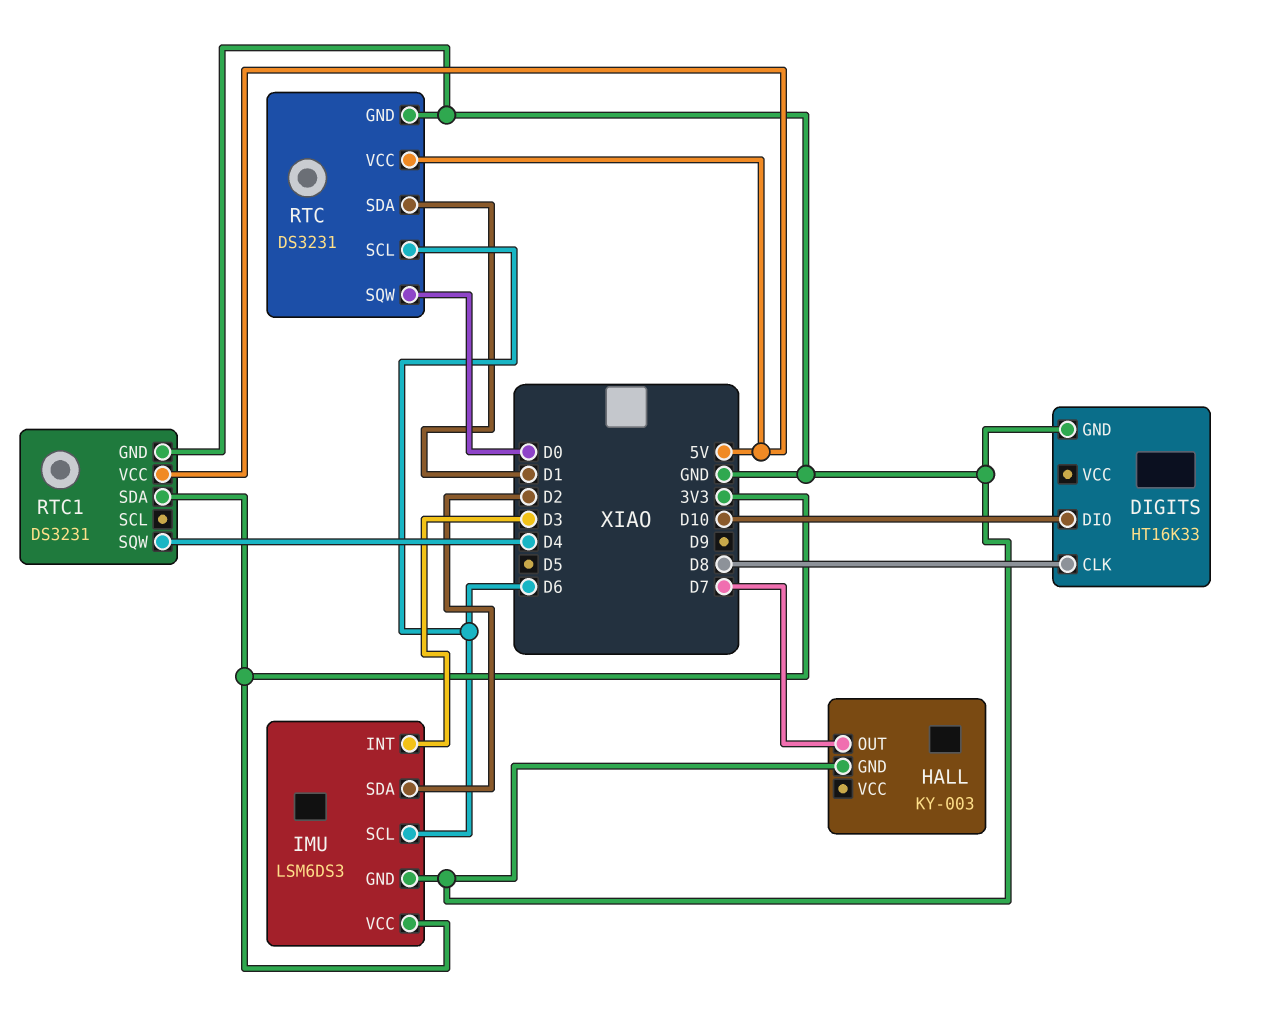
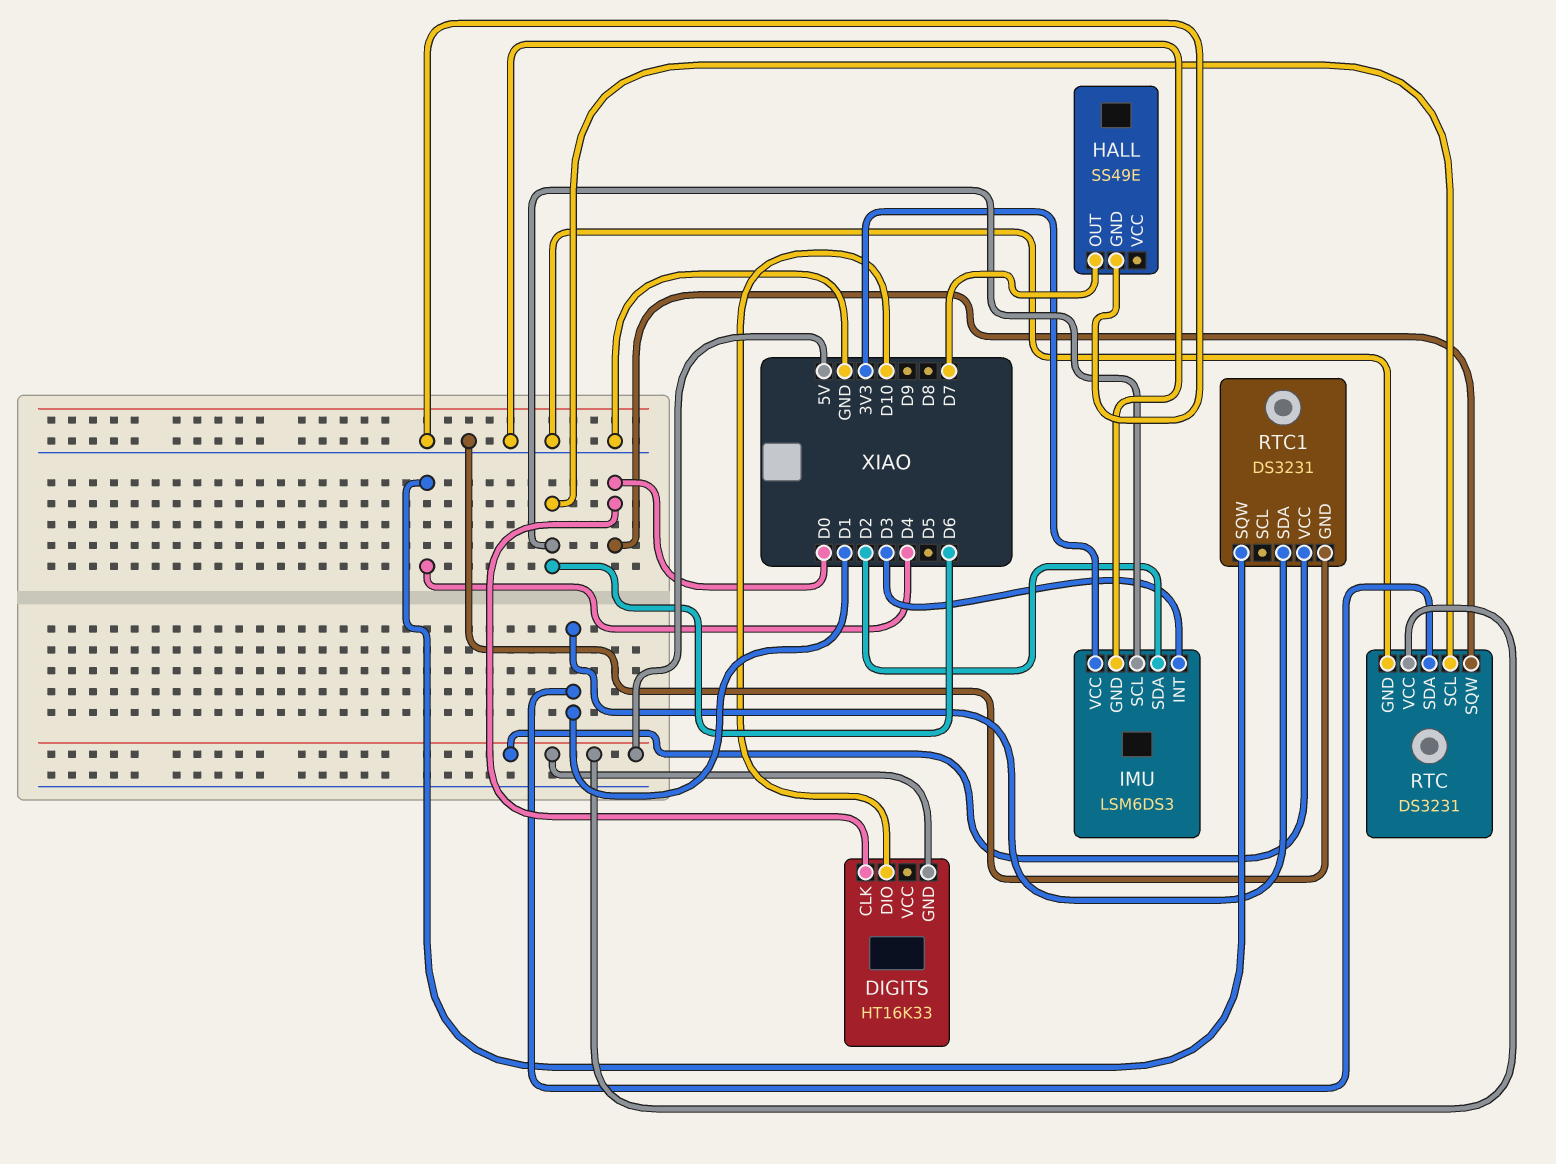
DIGITS pin CLK: D8 -> D0
DIGITS pin GND: GND -> 5V
HALL: KY-003 -> SS49E
RTC1 pin SDA: 3V3 -> D1

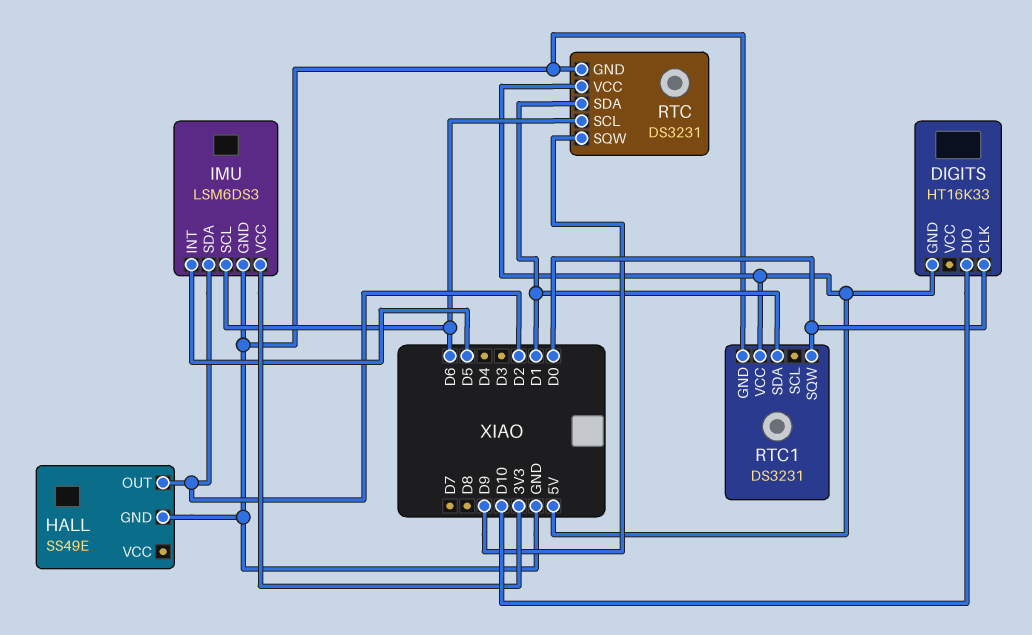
HALL pin OUT: D7 -> D2
IMU pin INT: D3 -> D5
RTC pin SQW: D0 -> D9
RTC1 pin SQW: D4 -> D0

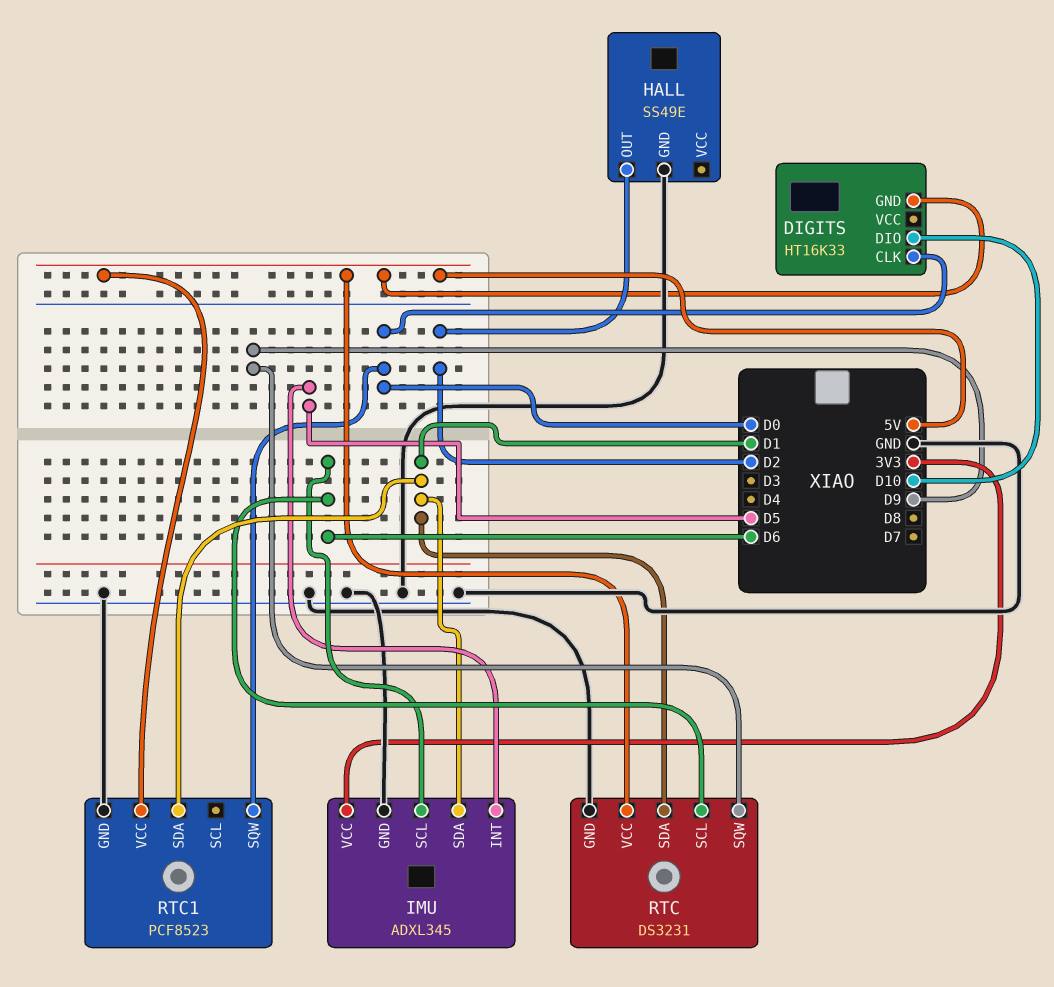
IMU: LSM6DS3 -> ADXL345
IMU pin SDA: D2 -> D1
RTC1: DS3231 -> PCF8523

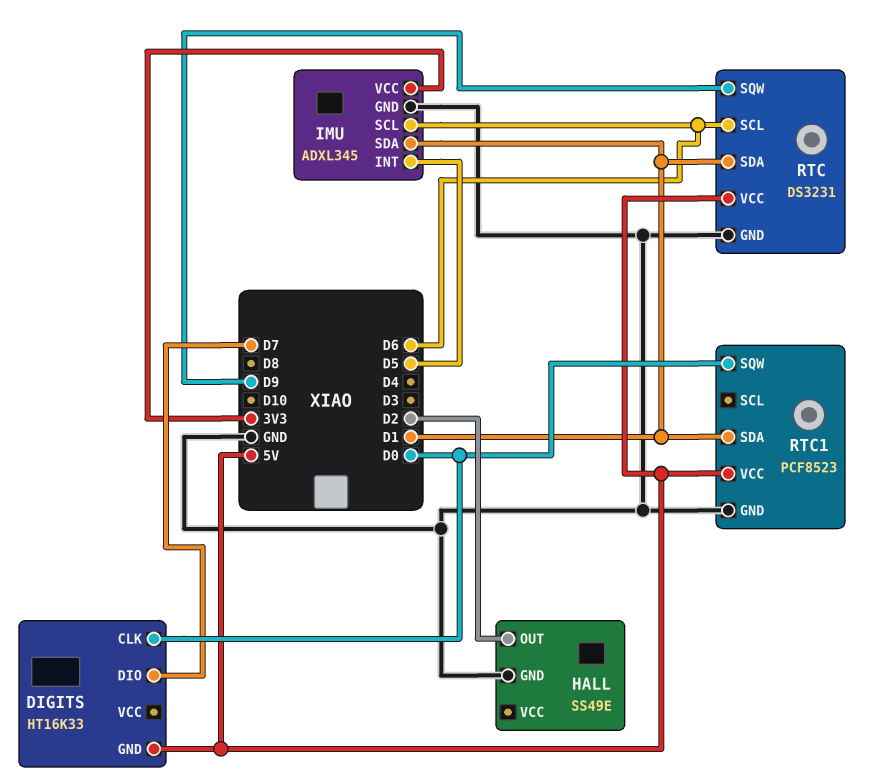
DIGITS pin DIO: D10 -> D7

